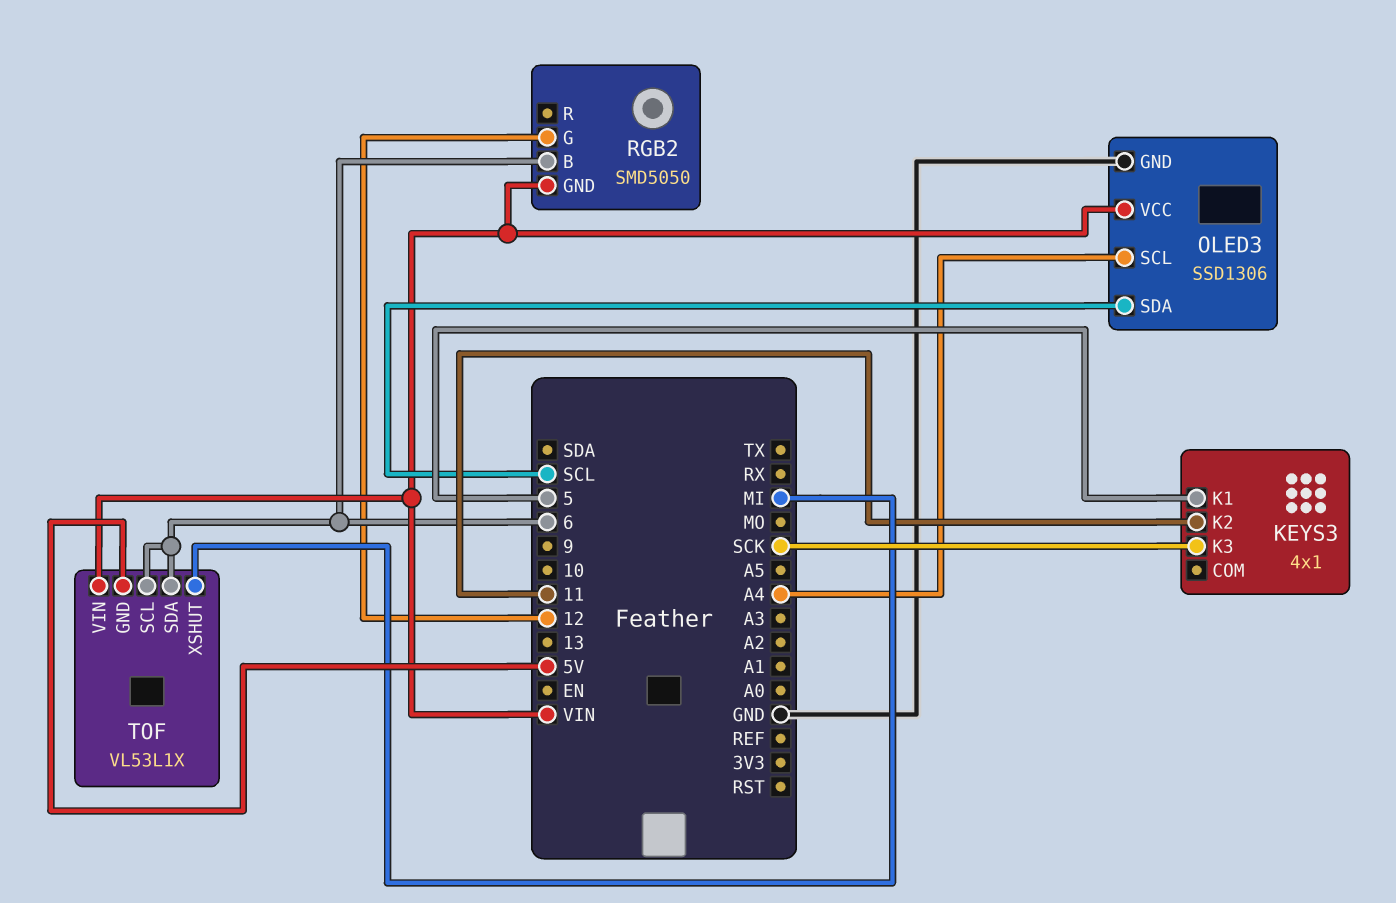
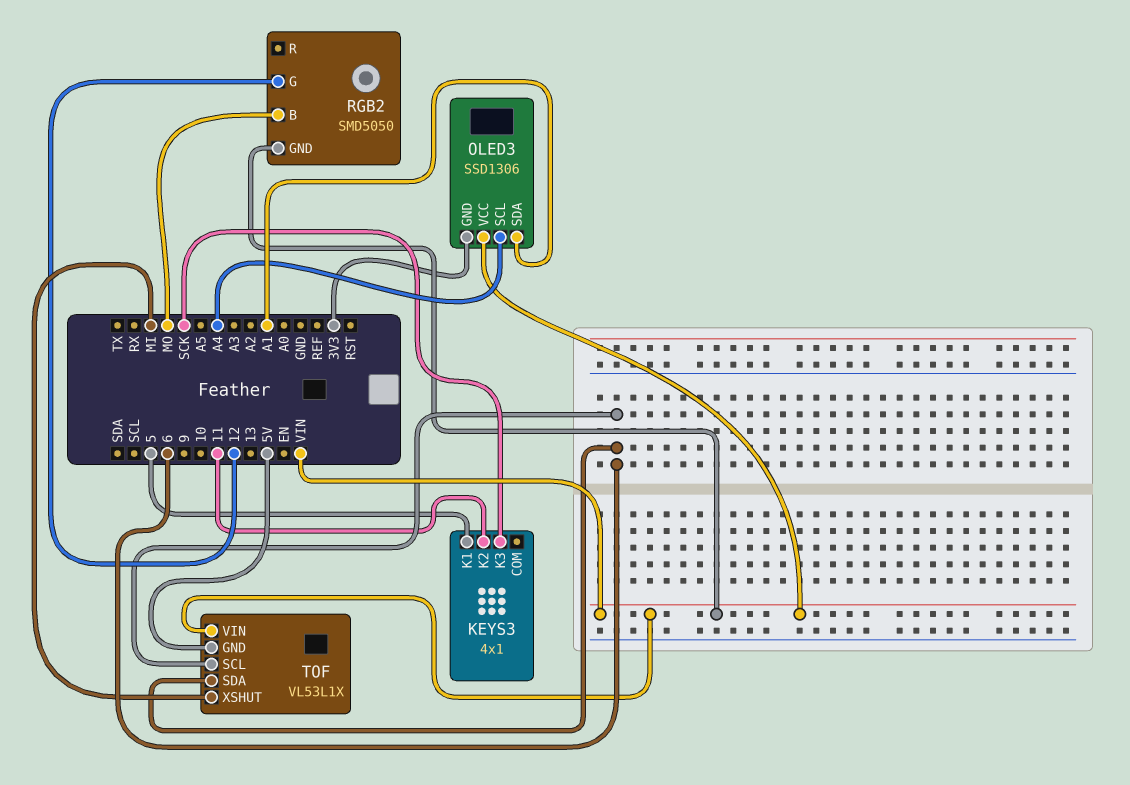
OLED3 pin GND: GND -> 3V3
OLED3 pin SDA: SCL -> A1
RGB2 pin B: 6 -> MO

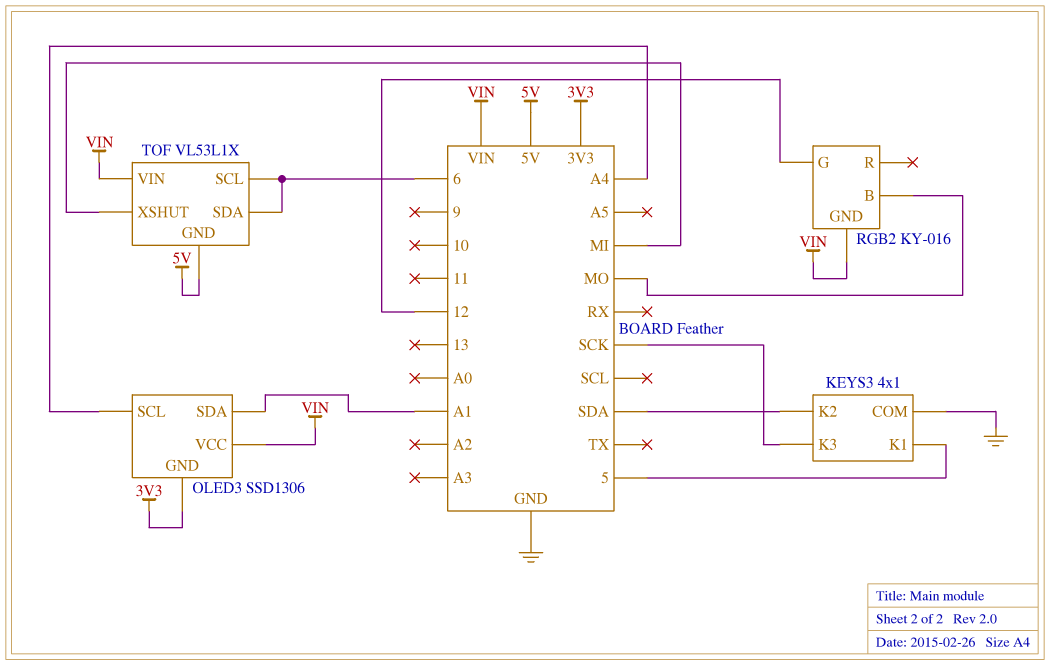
KEYS3 pin COM: none -> GND
KEYS3 pin K2: 11 -> SDA
RGB2: SMD5050 -> KY-016

